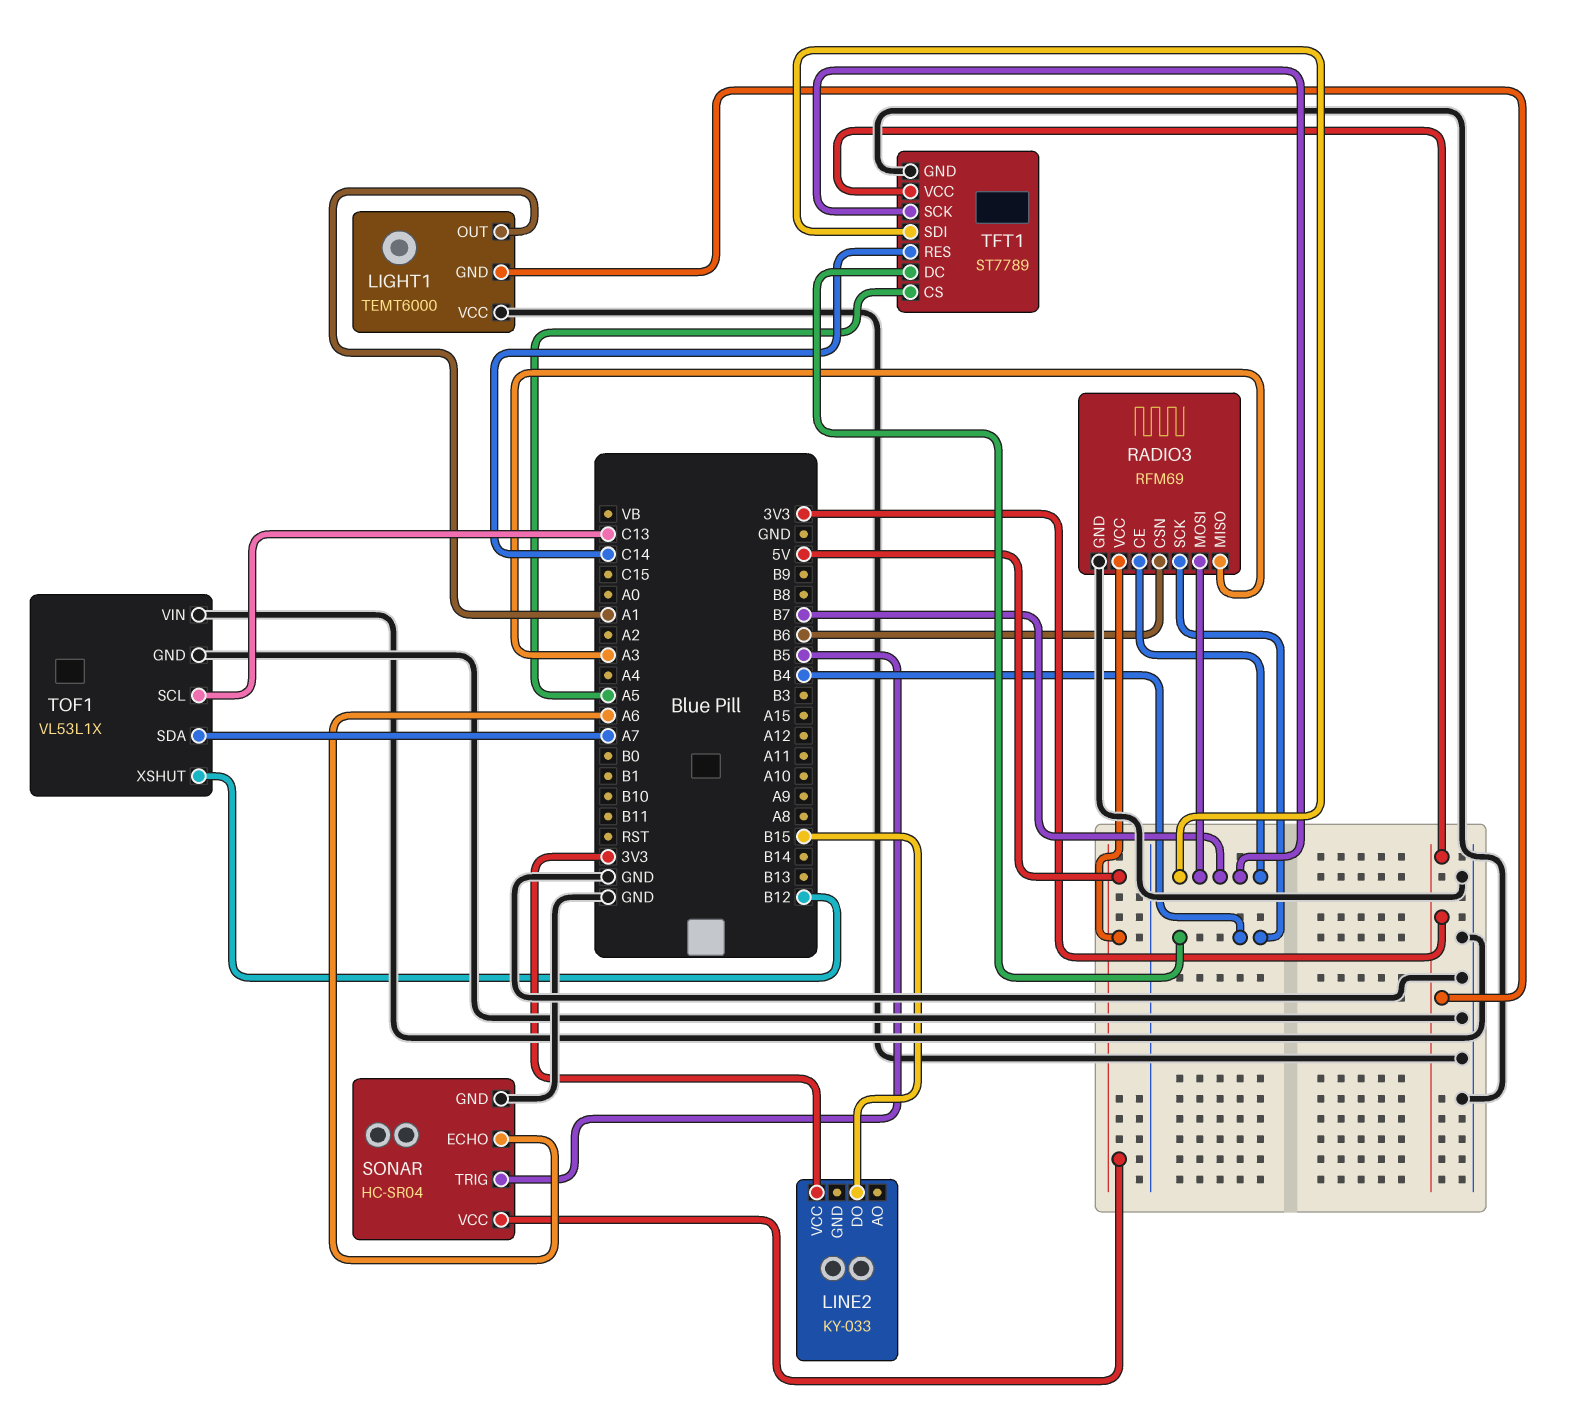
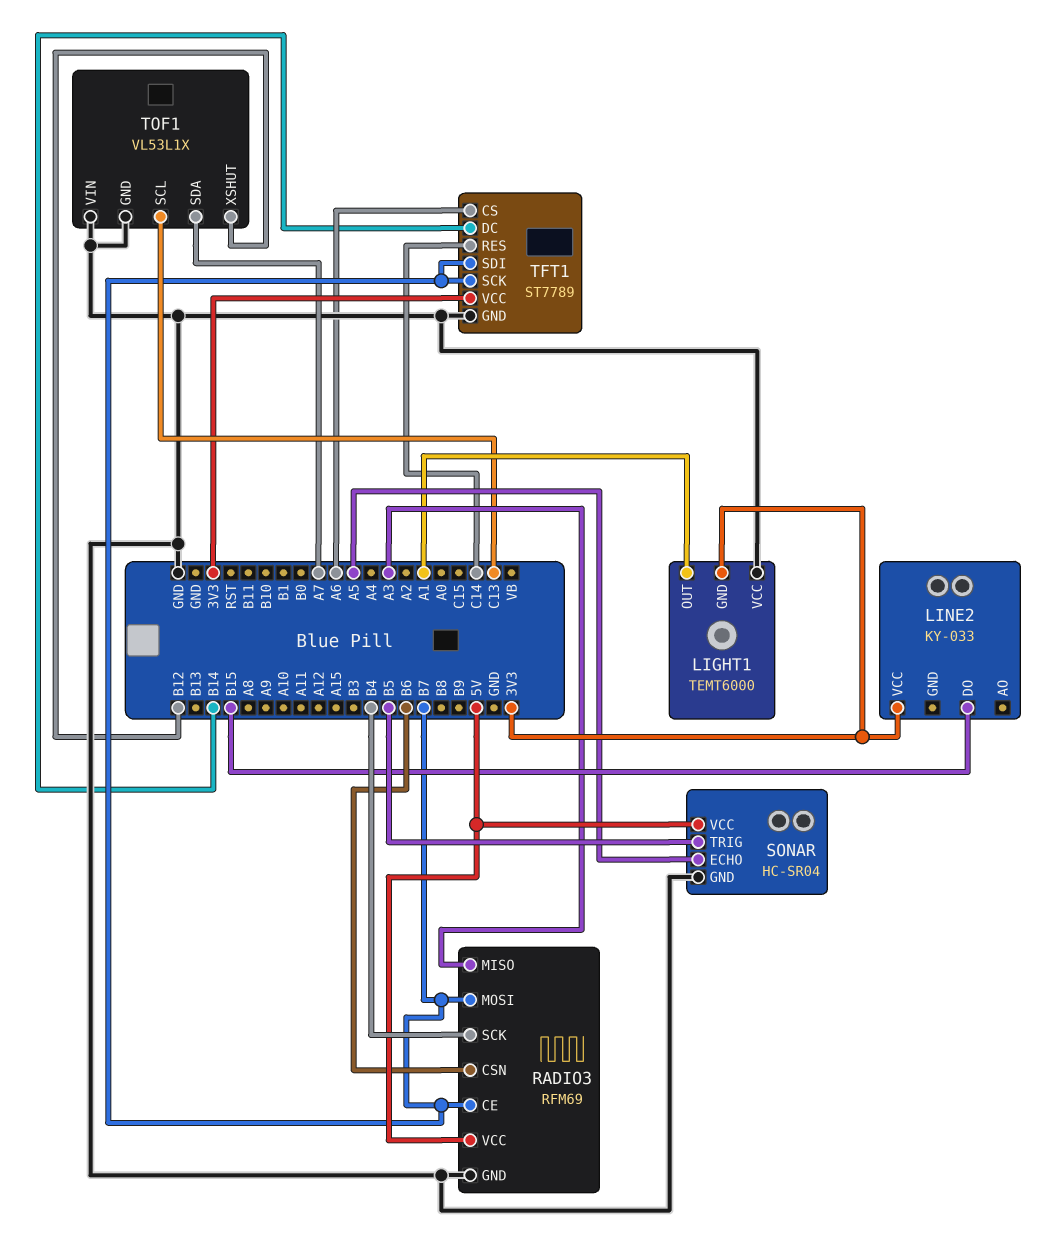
SONAR pin ECHO: A6 -> A5
TFT1 pin CS: A5 -> A6
TFT1 pin DC: B4 -> B14

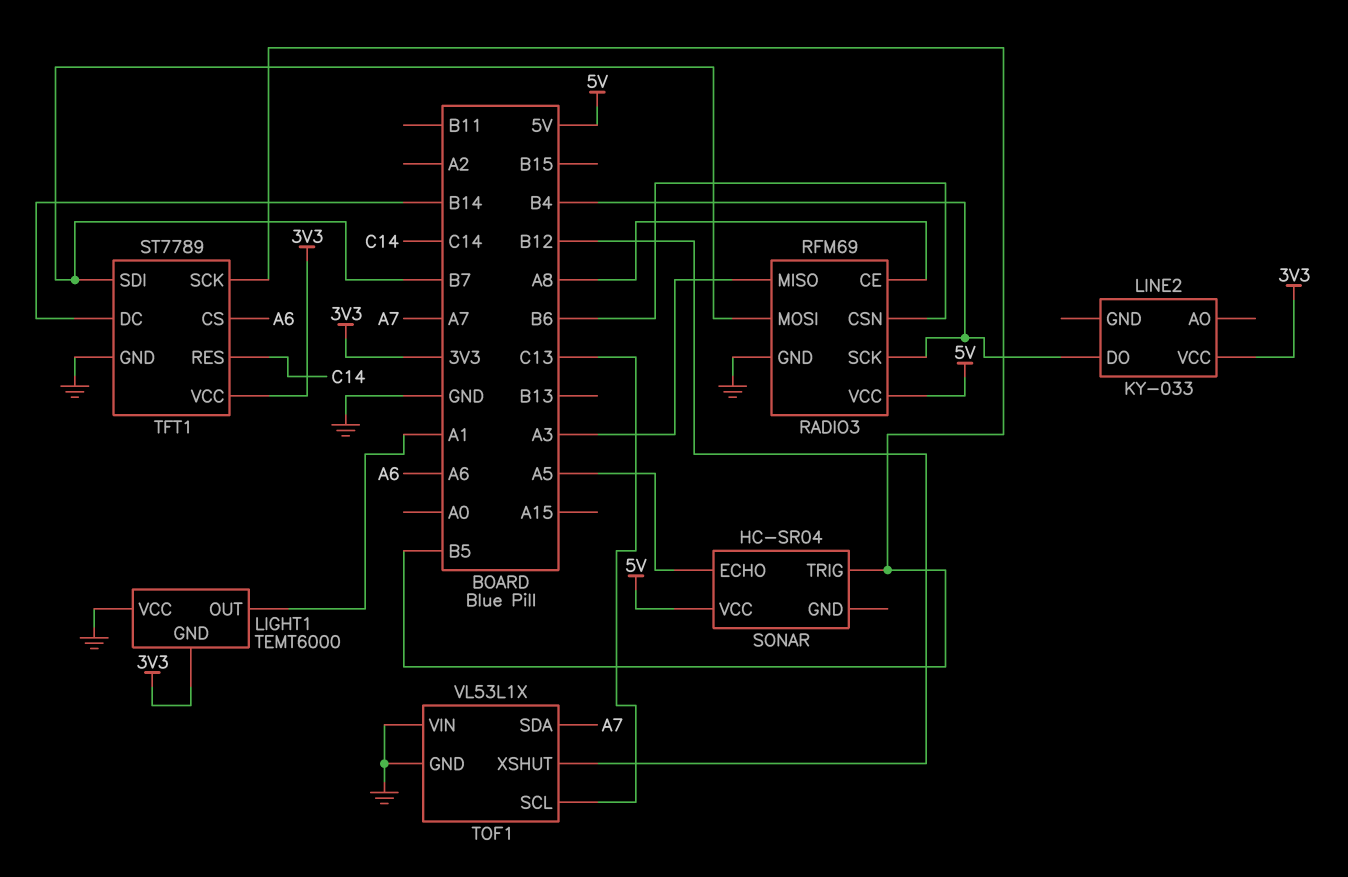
LINE2 pin DO: B15 -> B4
RADIO3 pin CE: B7 -> A8
SONAR pin GND: GND -> none
TFT1 pin SCK: B7 -> B5

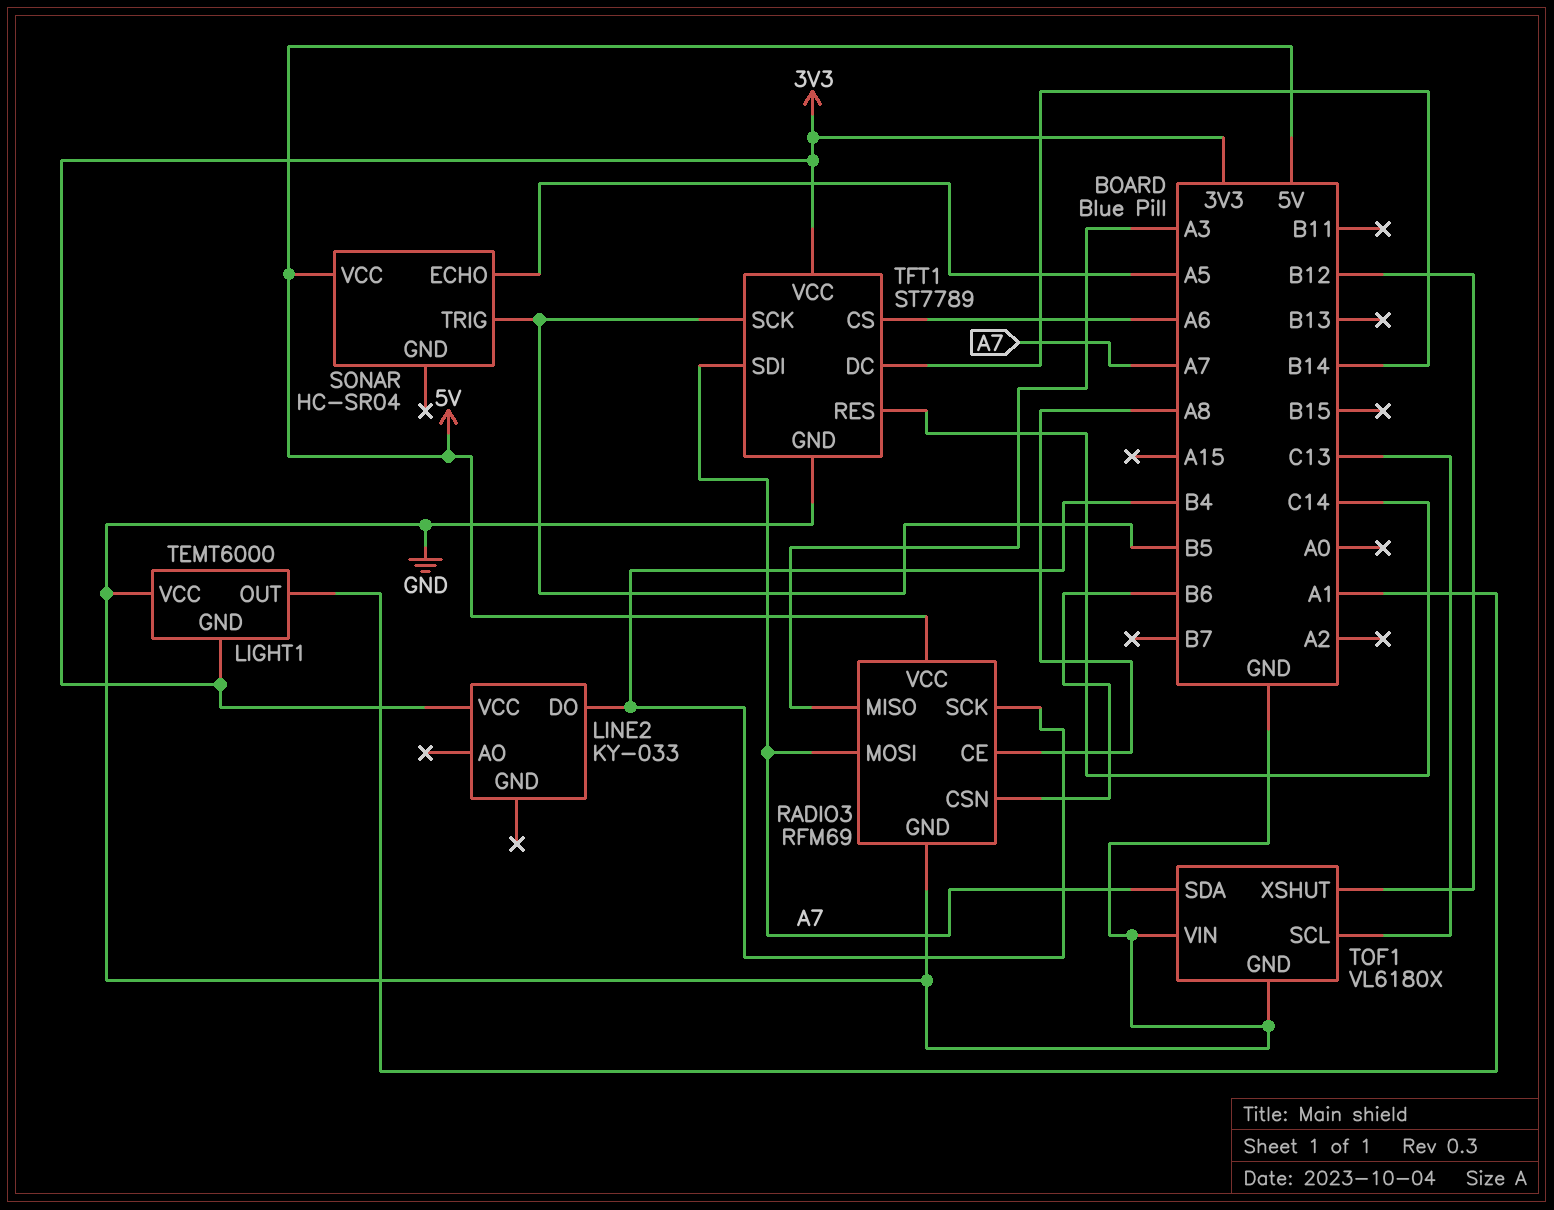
RADIO3 pin MOSI: B7 -> A7
TFT1 pin SDI: B7 -> A7
TOF1: VL53L1X -> VL6180X

